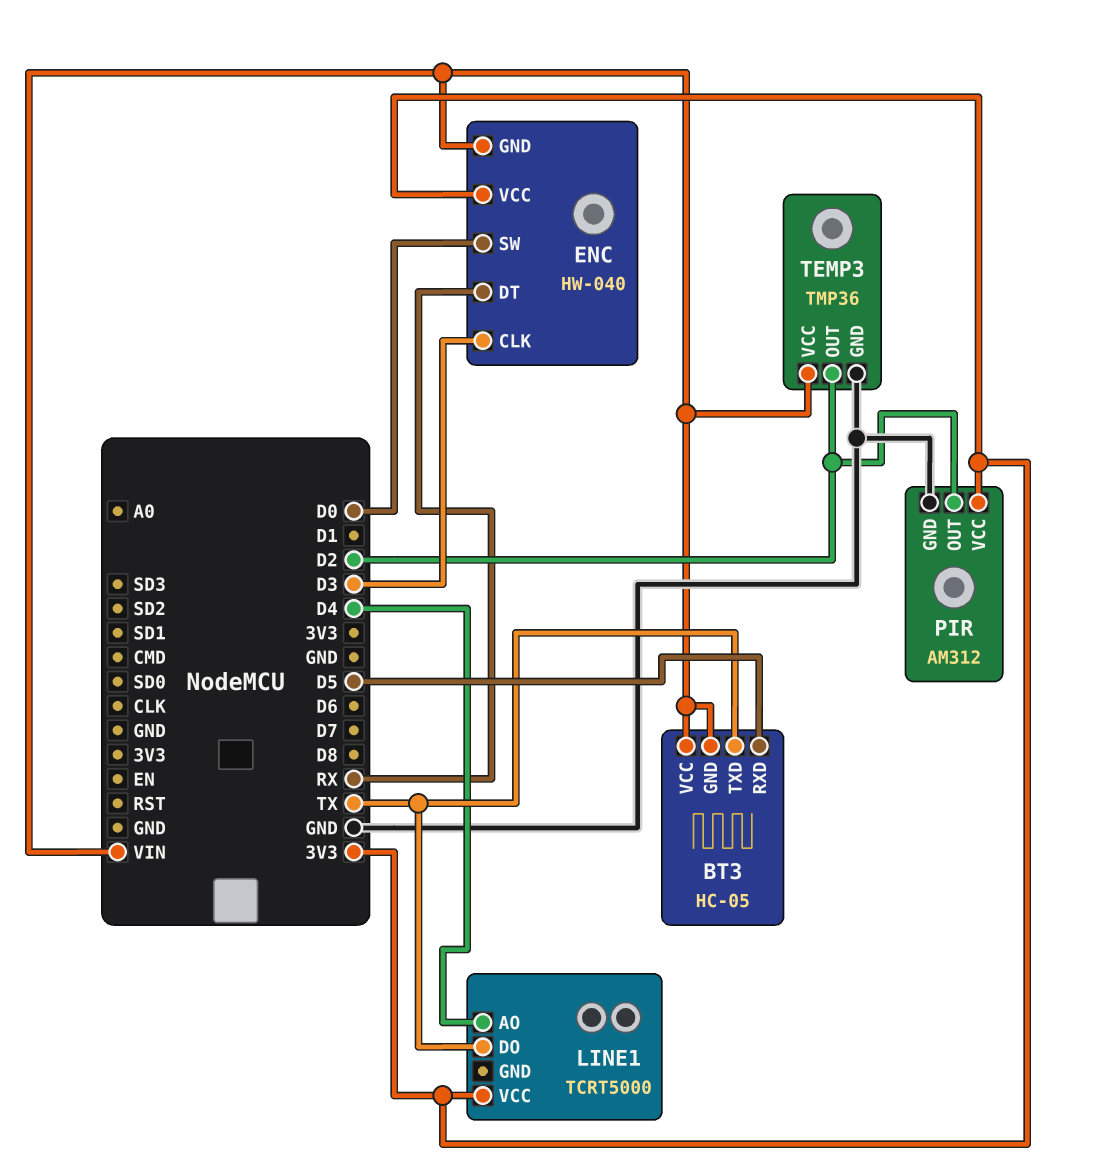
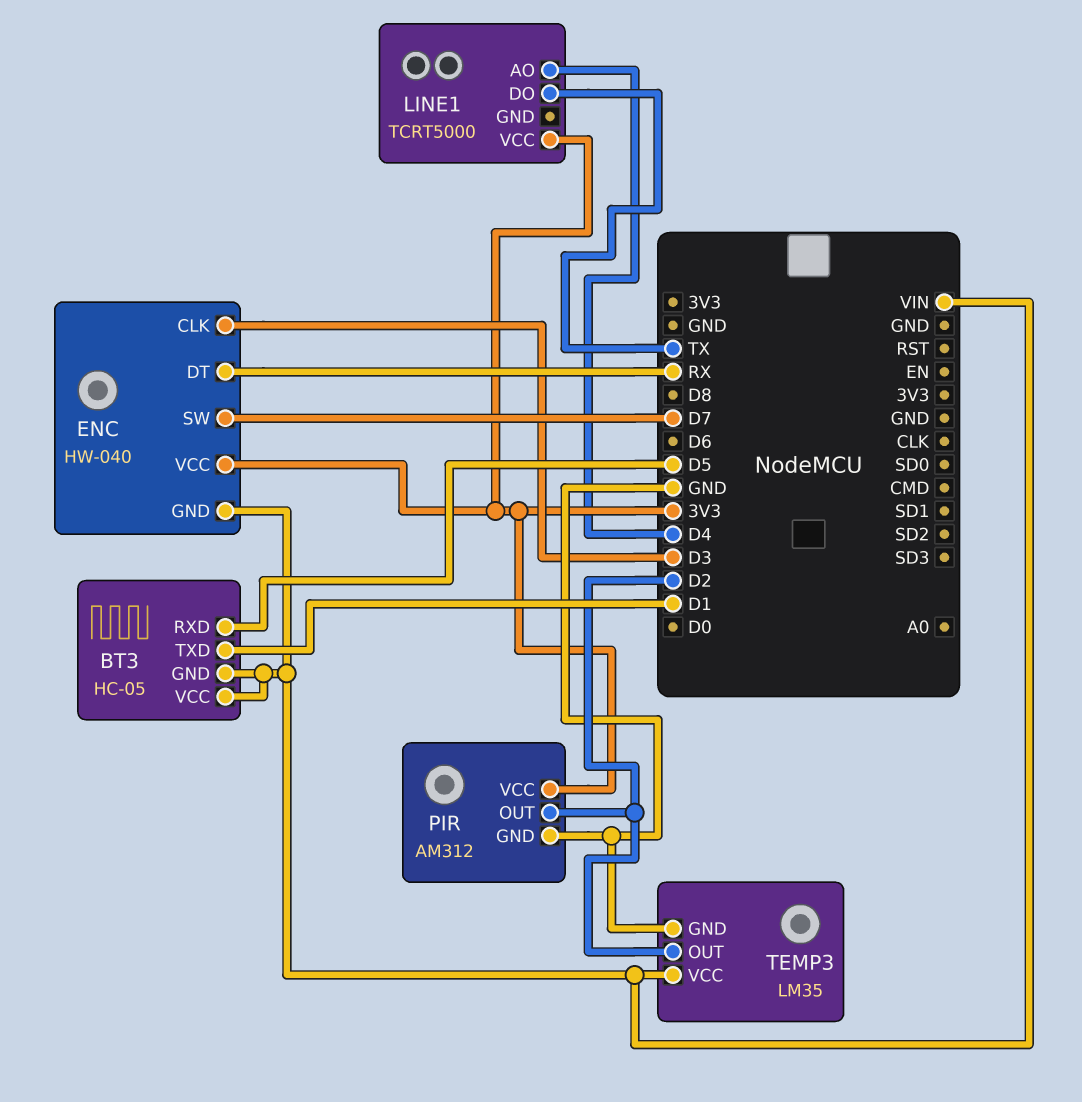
BT3 pin TXD: TX -> D1
ENC pin SW: D0 -> D7
TEMP3: TMP36 -> LM35

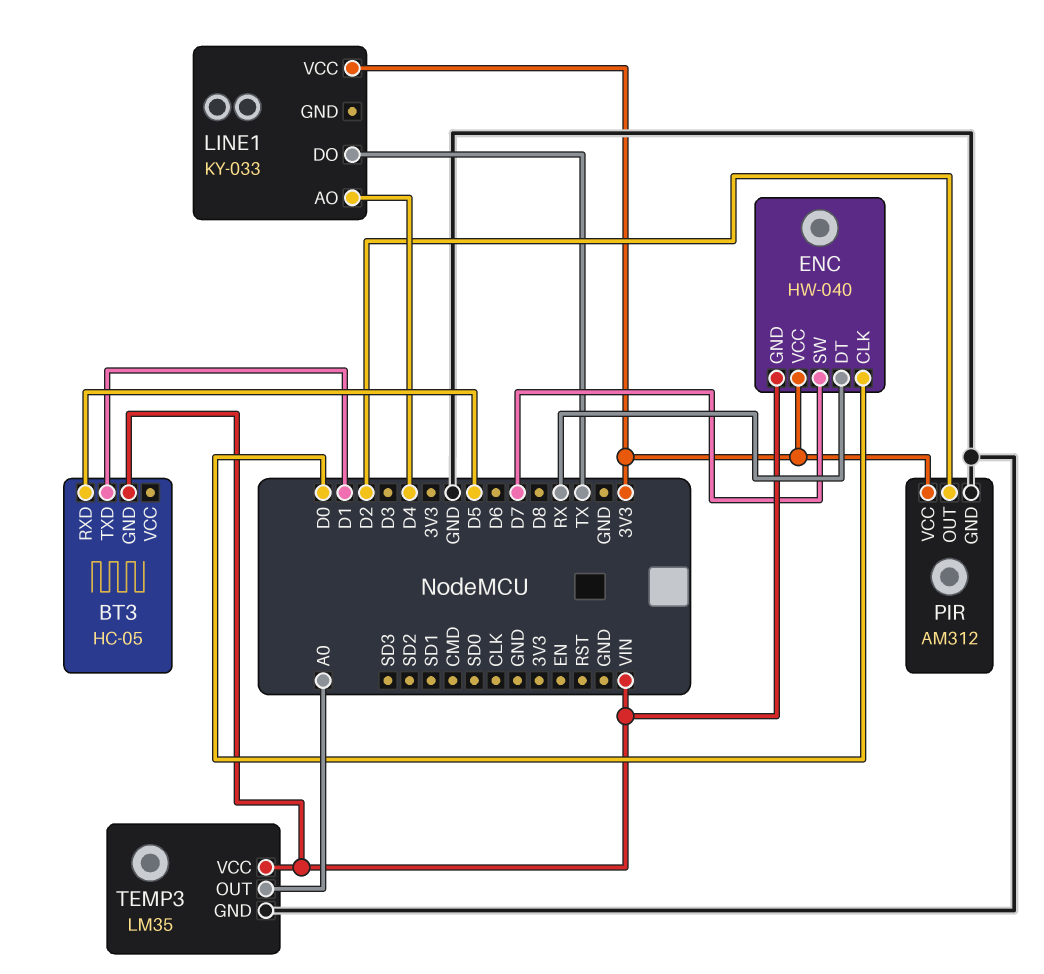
BT3 pin VCC: VIN -> none
ENC pin CLK: D3 -> D0
LINE1: TCRT5000 -> KY-033
TEMP3 pin OUT: D2 -> A0

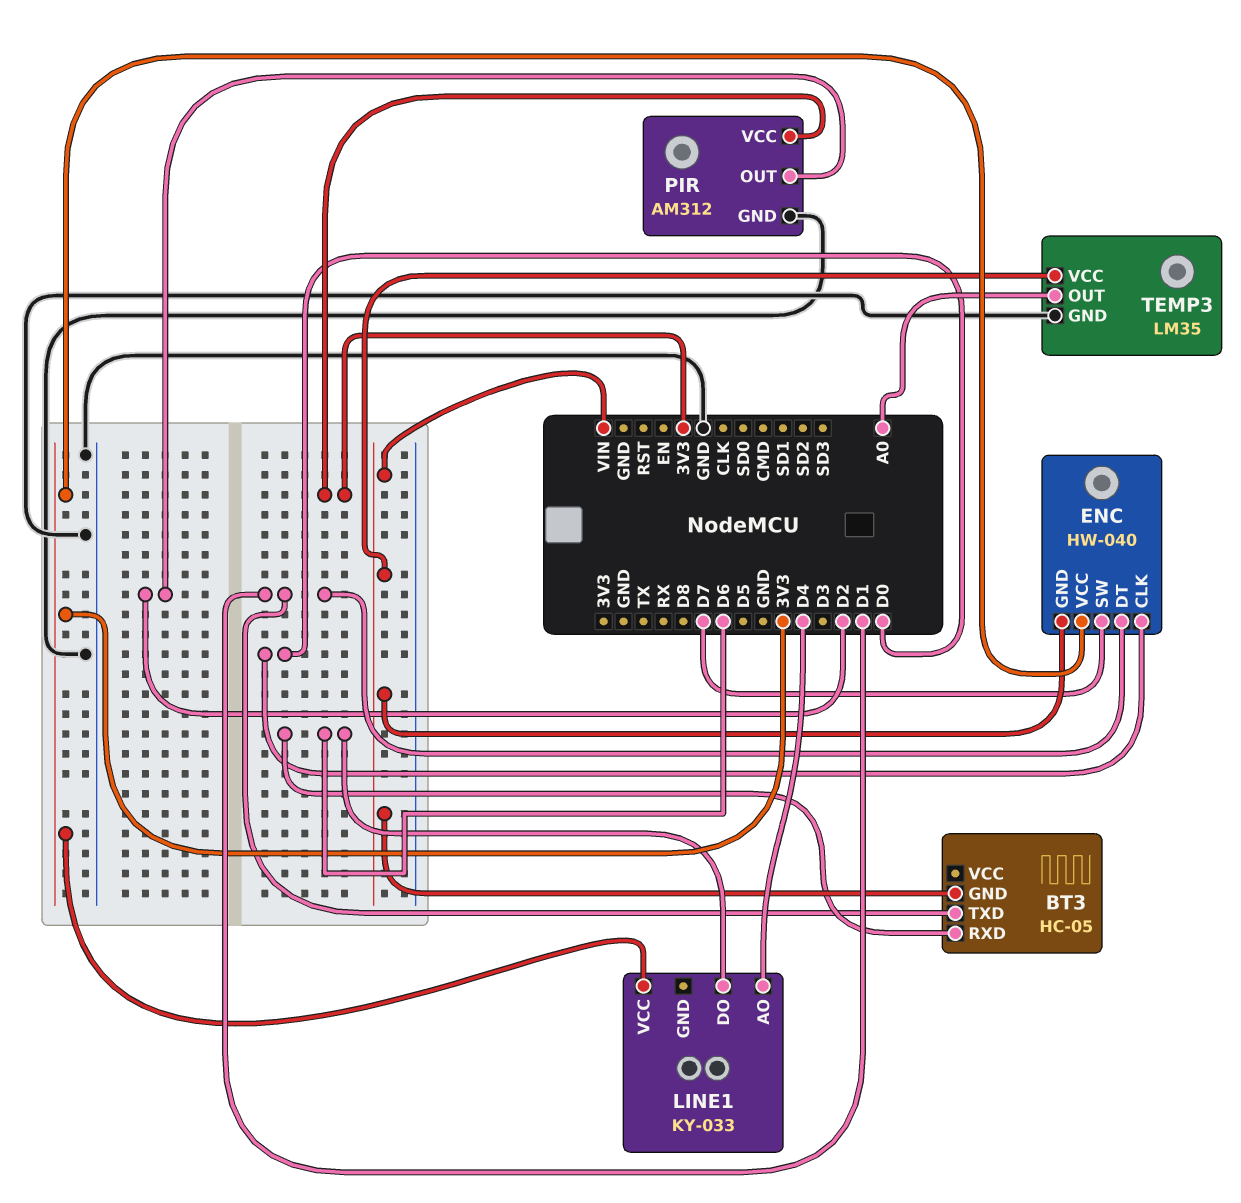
BT3 pin RXD: D5 -> D6
ENC pin DT: RX -> D1
LINE1 pin DO: TX -> D6

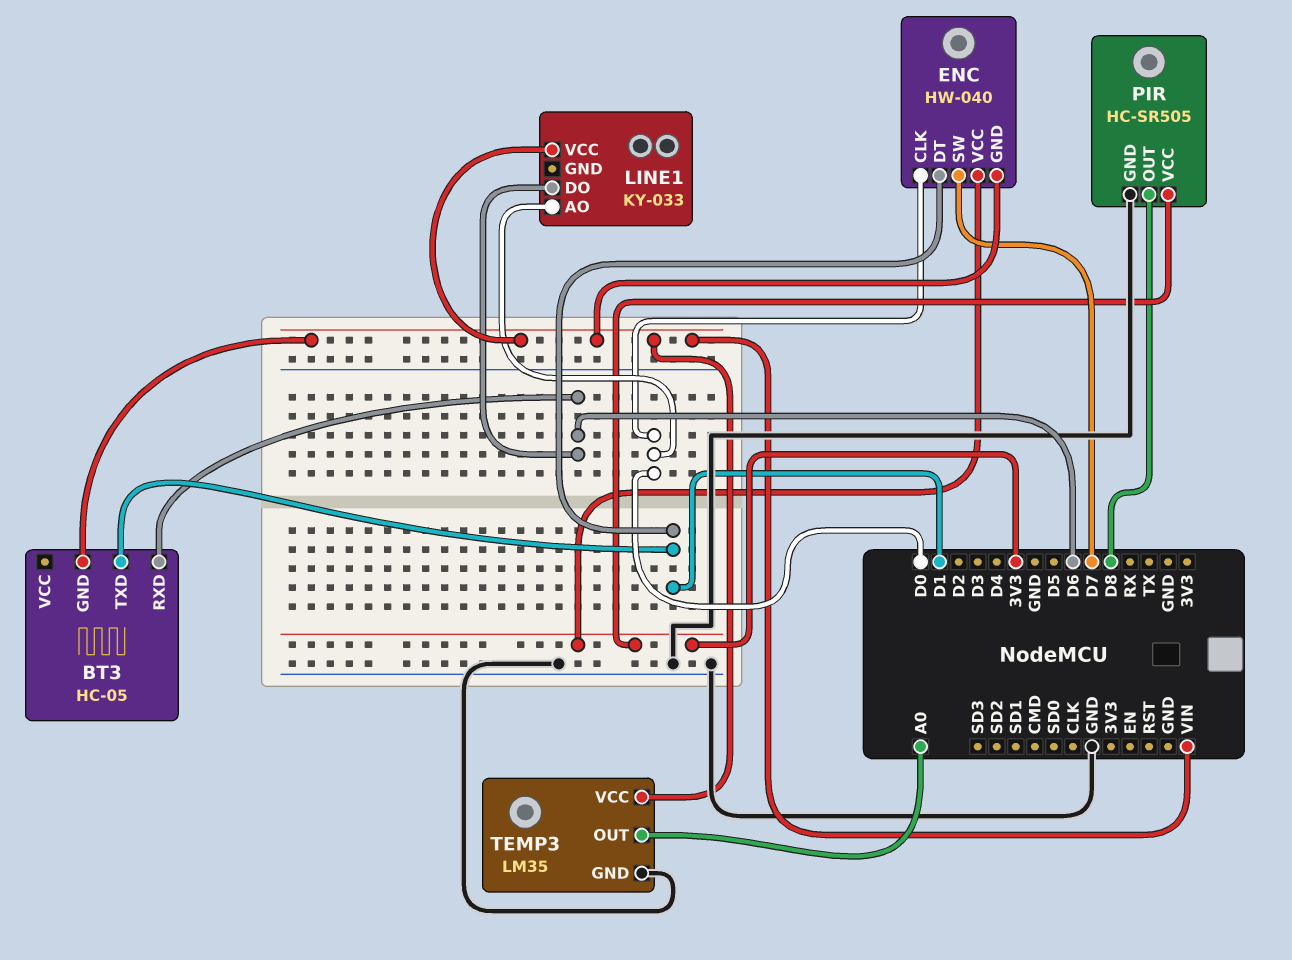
LINE1 pin AO: D4 -> D0
LINE1 pin VCC: 3V3 -> VIN
PIR: AM312 -> HC-SR505
PIR pin OUT: D2 -> D8

